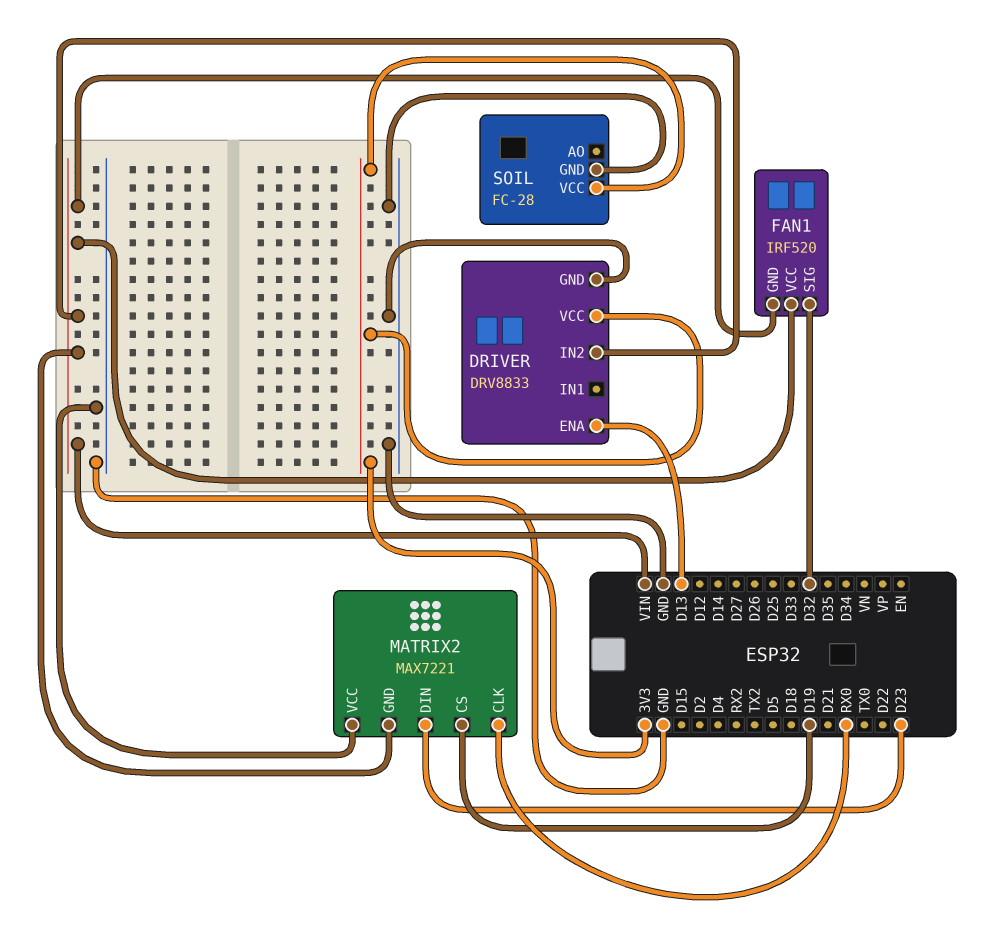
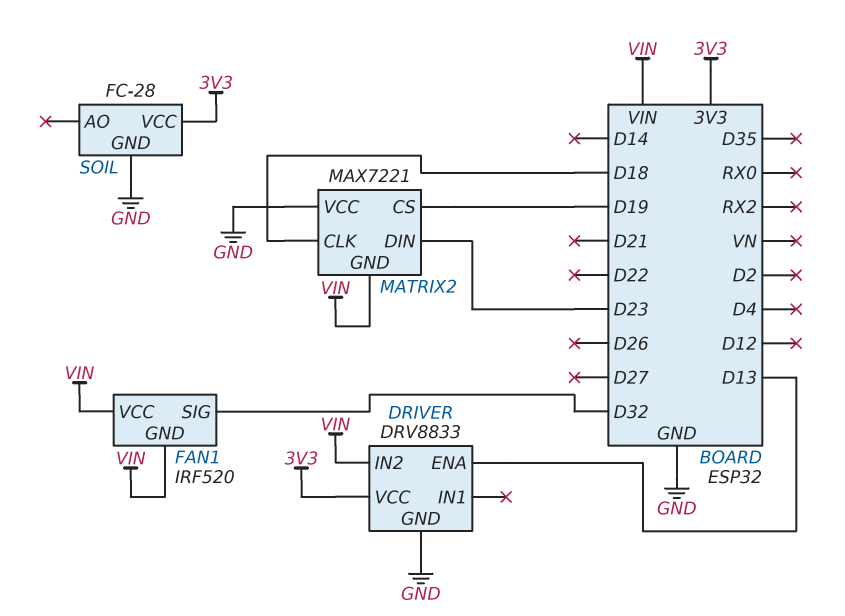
MATRIX2 pin CLK: RX0 -> D18

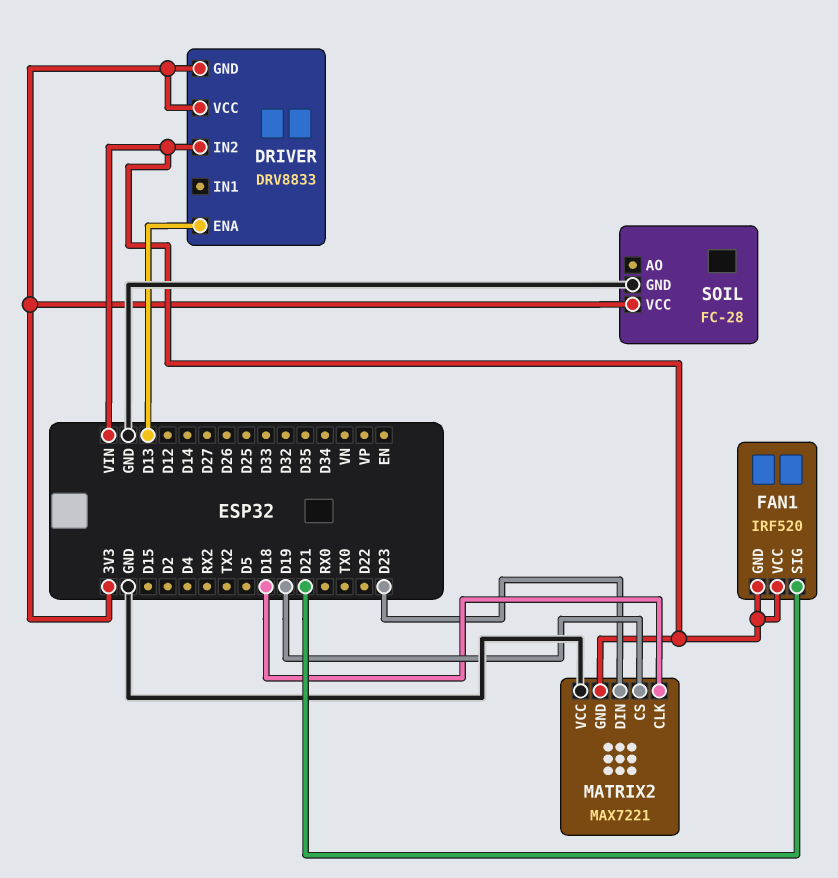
DRIVER pin GND: GND -> 3V3
FAN1 pin SIG: D32 -> D21

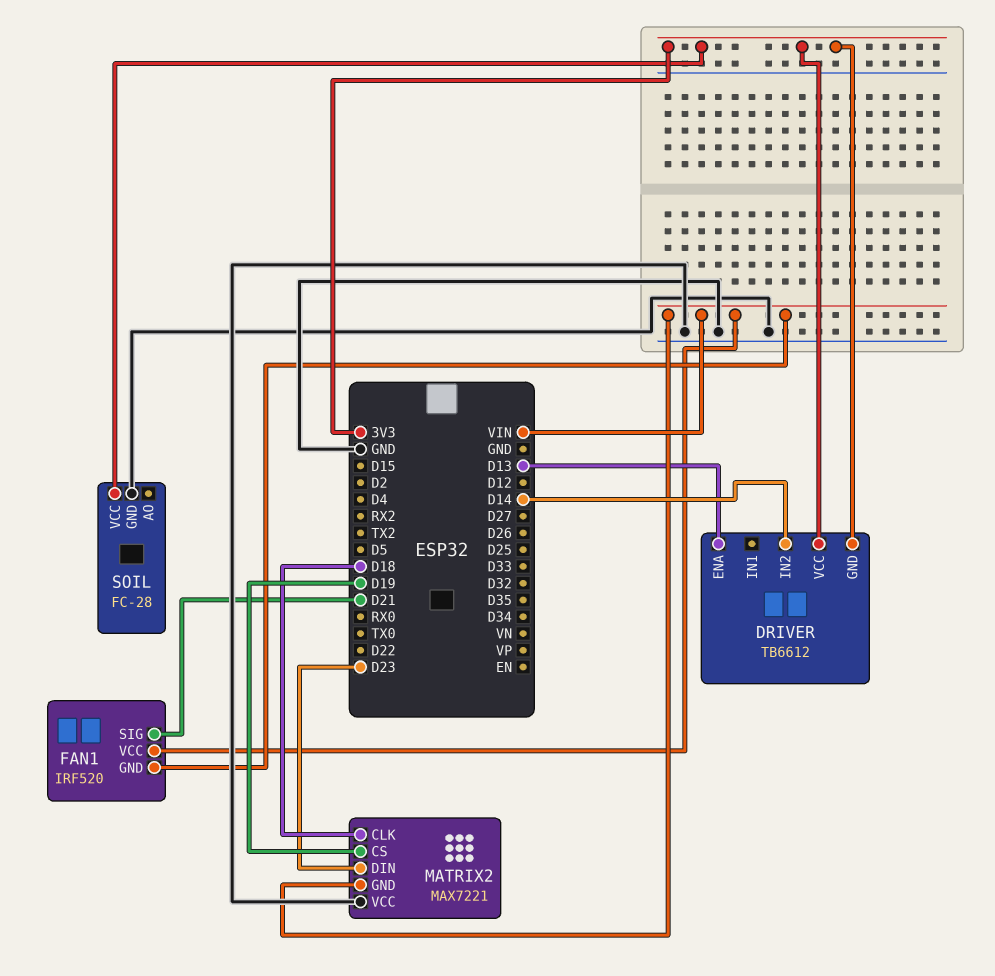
DRIVER: DRV8833 -> TB6612
DRIVER pin IN2: VIN -> D14

